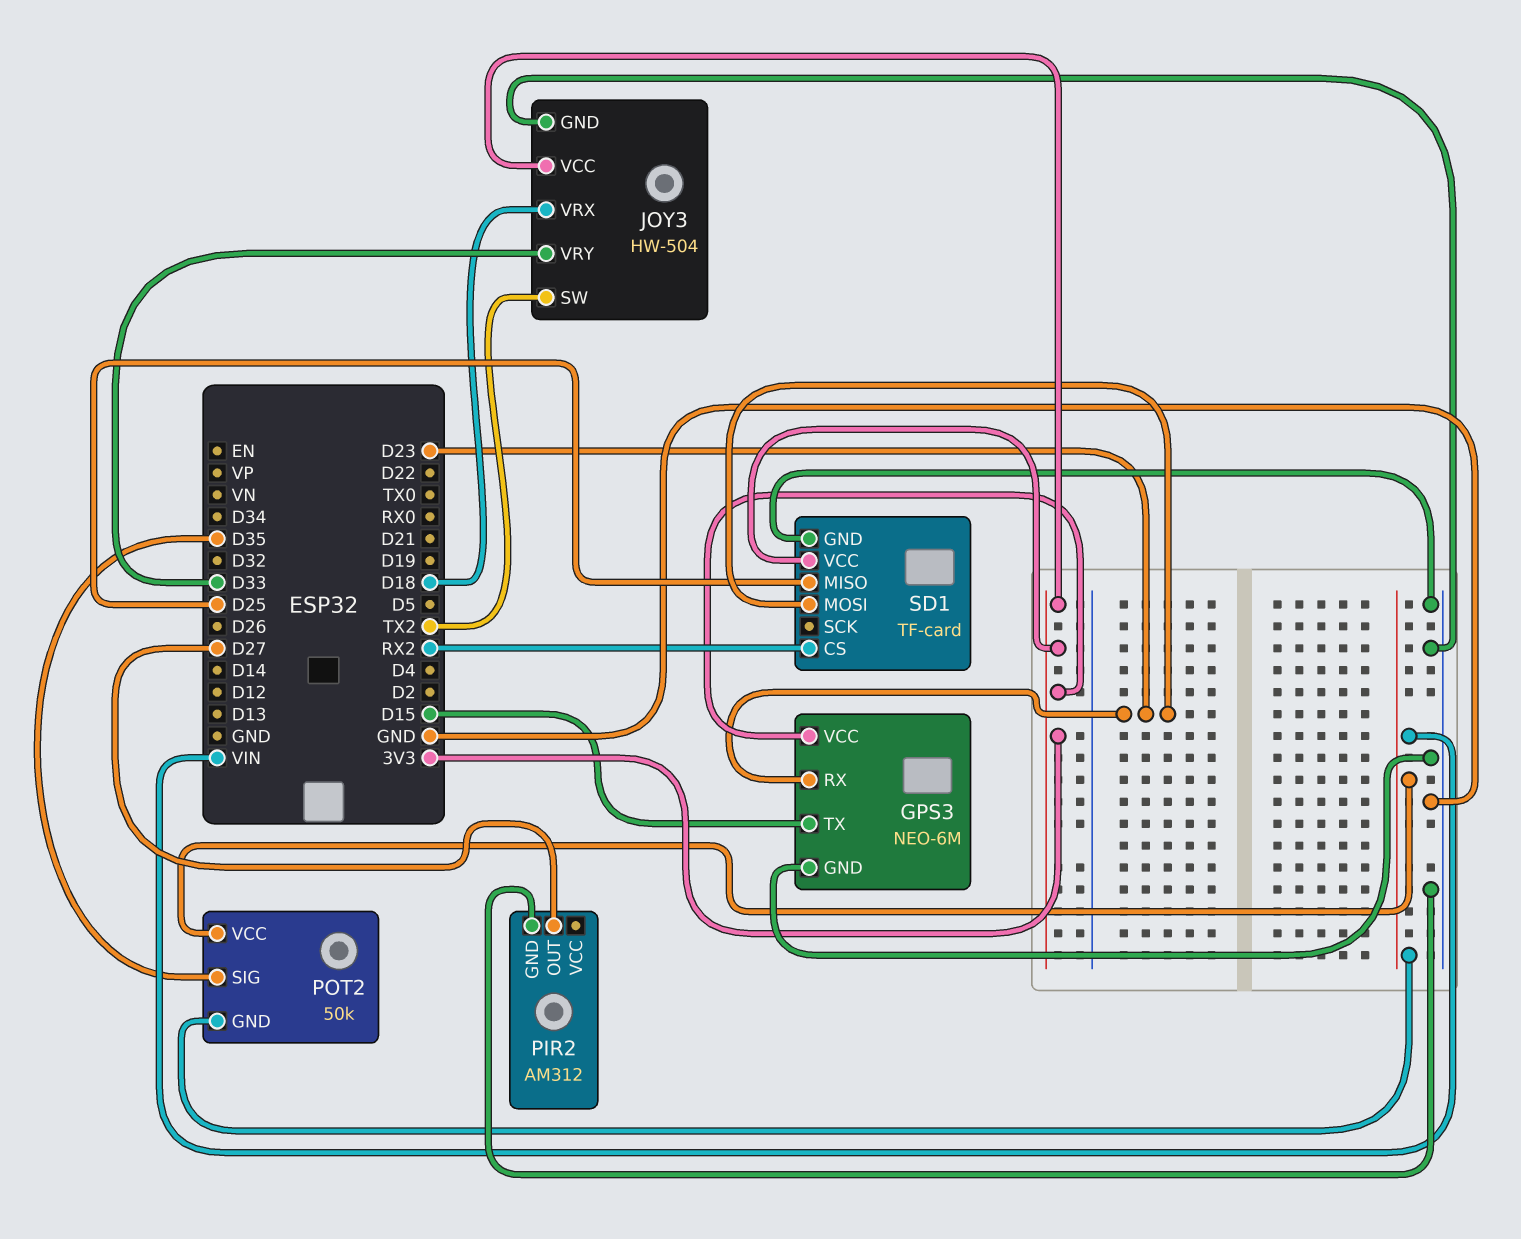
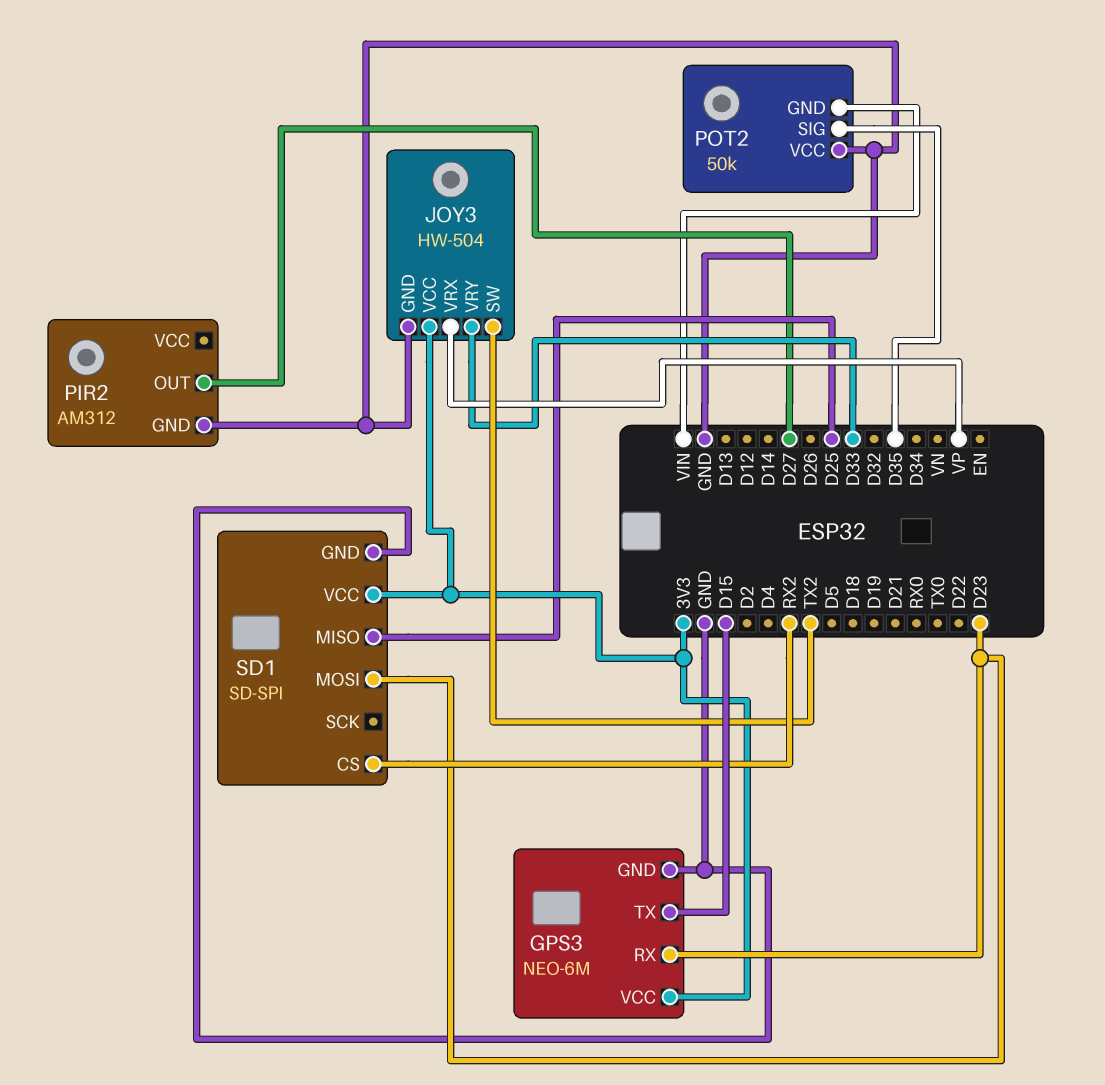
JOY3 pin VRX: D18 -> VP
POT2 pin VCC: VIN -> GND
SD1: TF-card -> SD-SPI

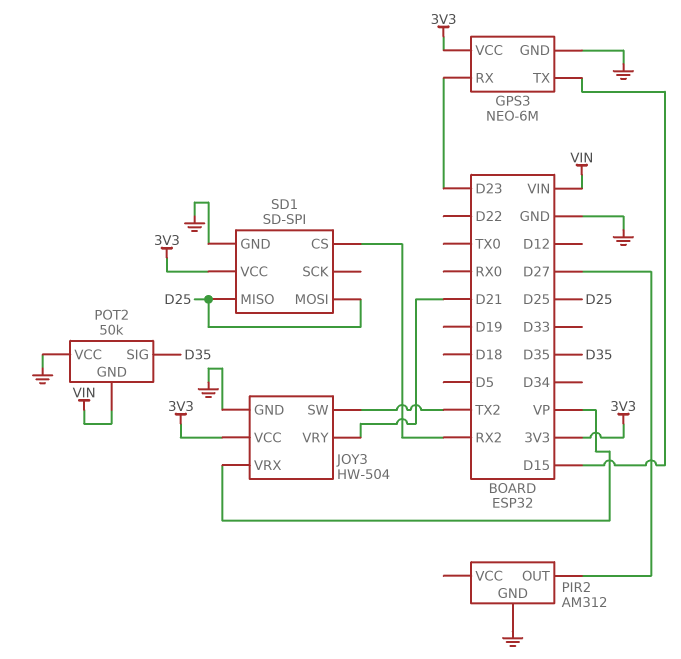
JOY3 pin VRY: D33 -> D21
SD1 pin MOSI: D23 -> D25

